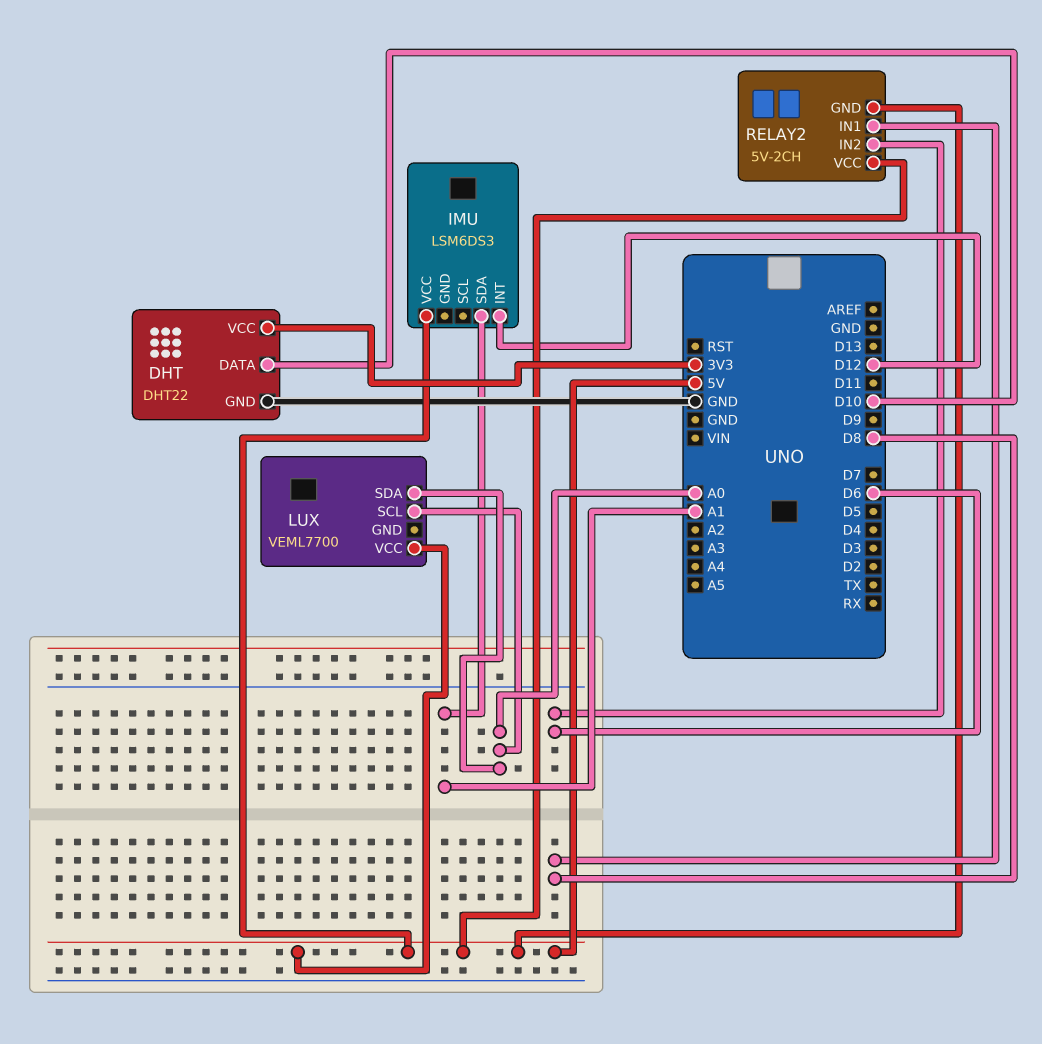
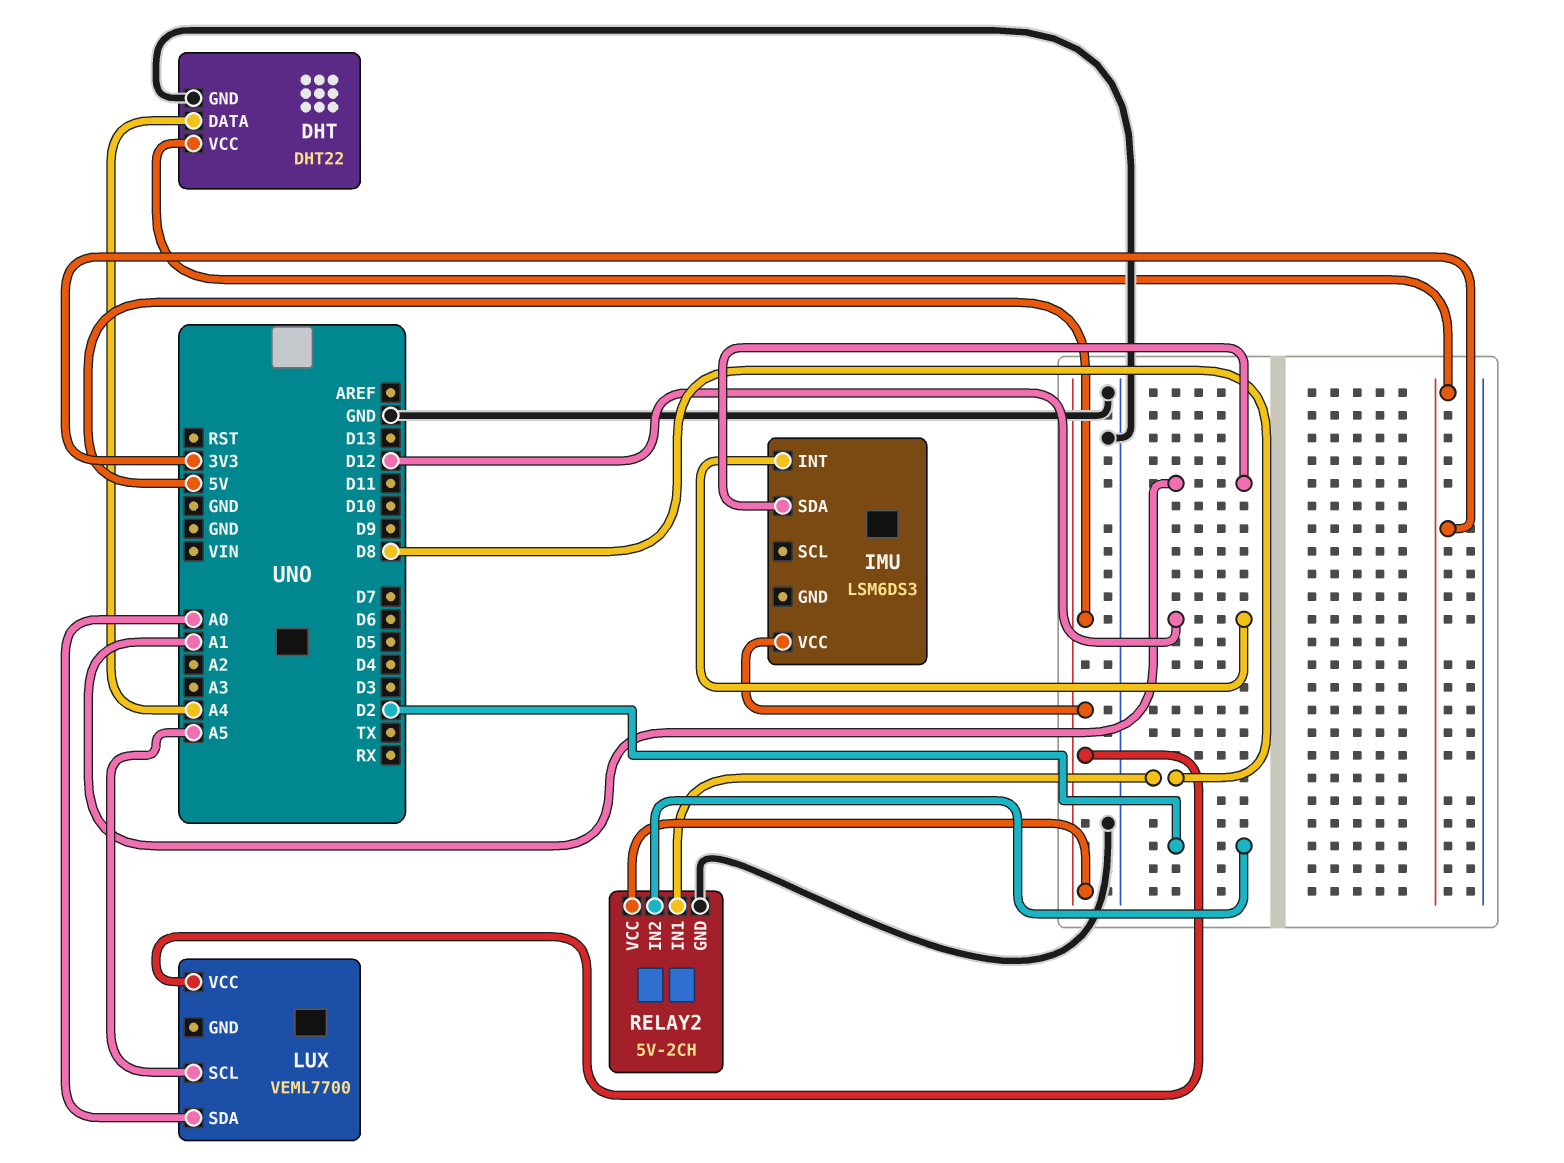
DHT pin DATA: D10 -> A4
LUX pin SCL: A0 -> A5
RELAY2 pin GND: 5V -> GND
RELAY2 pin IN2: D6 -> D2

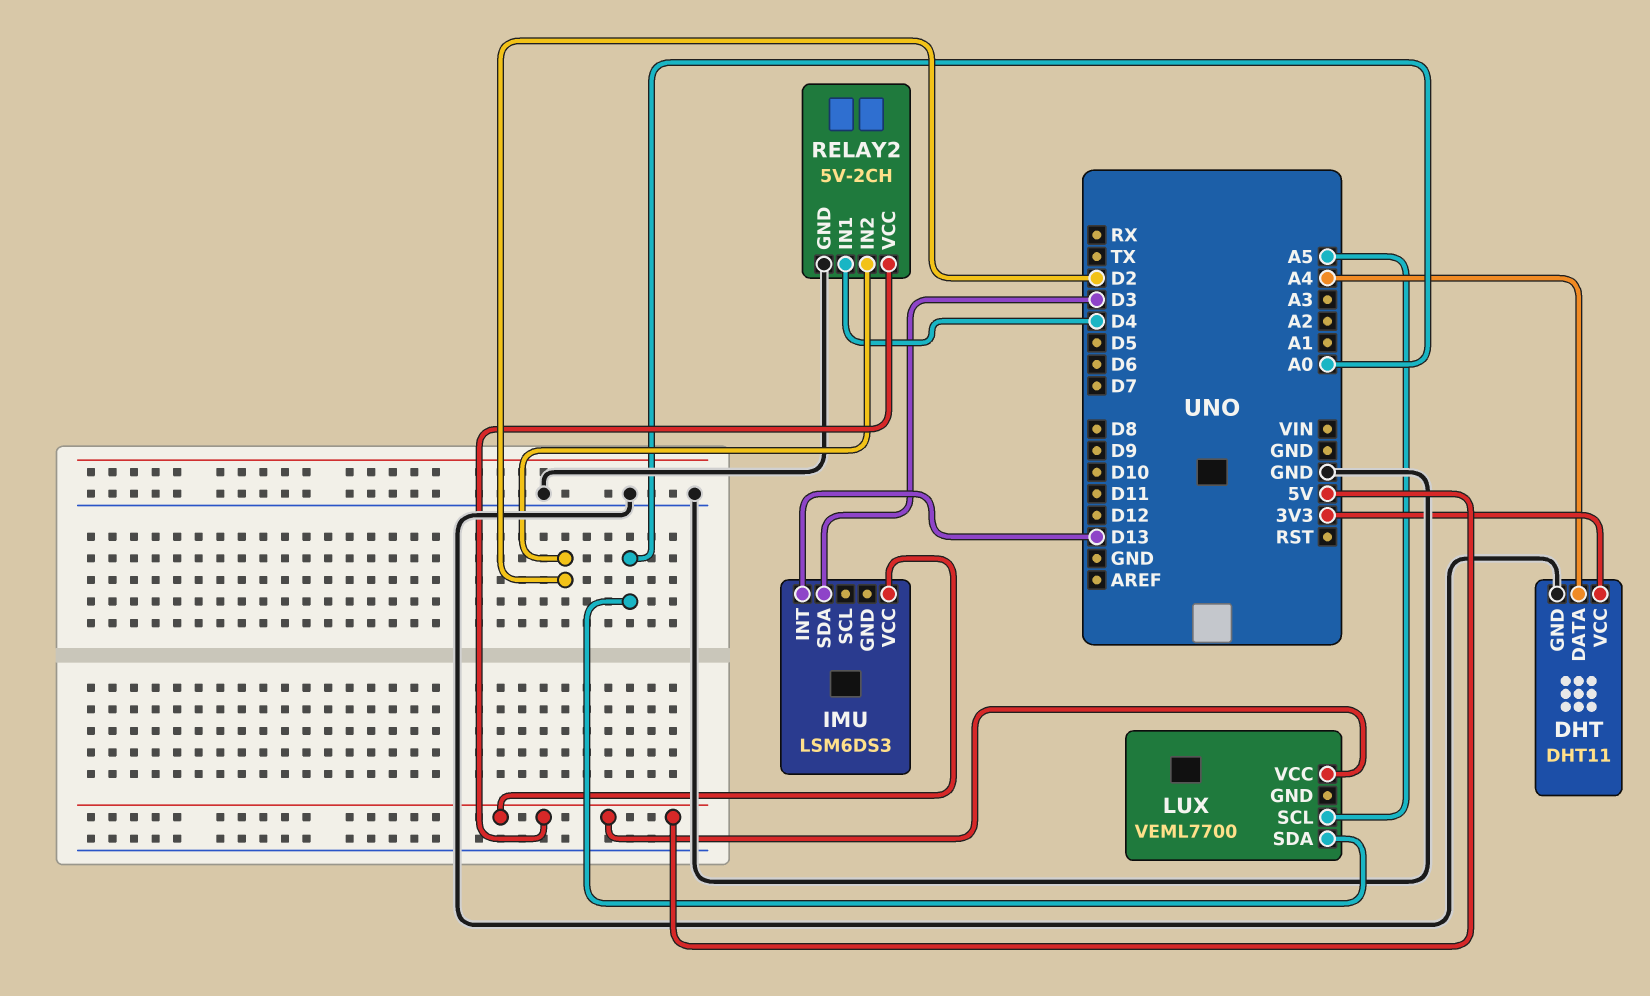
DHT: DHT22 -> DHT11
IMU pin INT: D12 -> D13
IMU pin SDA: A1 -> D3
RELAY2 pin IN1: D8 -> D4

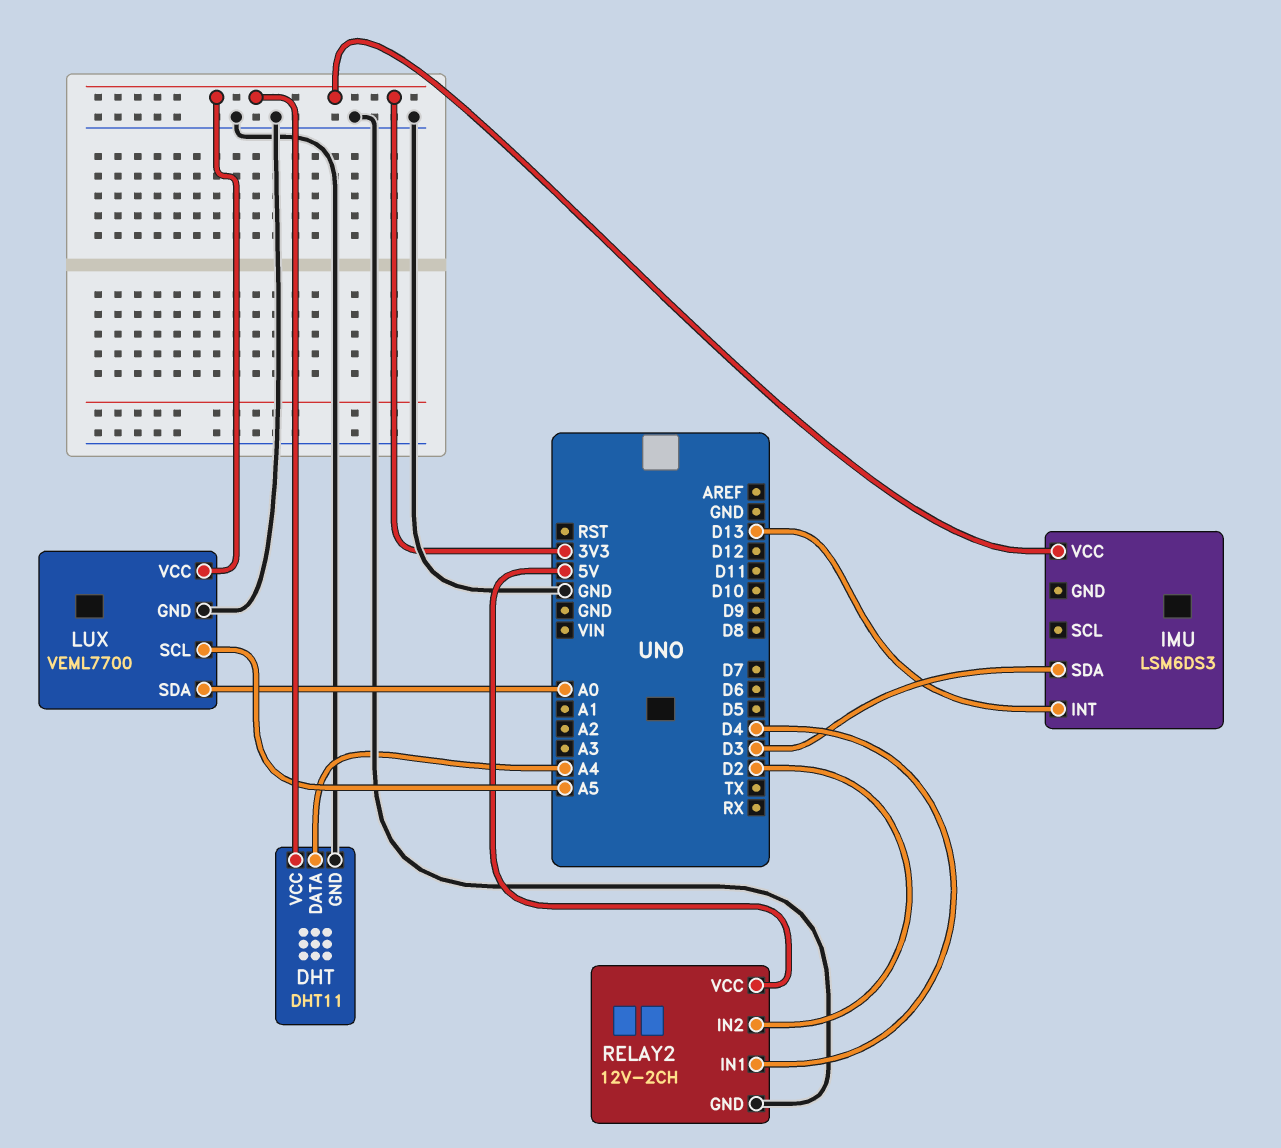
IMU pin VCC: 5V -> 3V3
LUX pin GND: none -> GND
LUX pin VCC: 5V -> 3V3
RELAY2: 5V-2CH -> 12V-2CH

